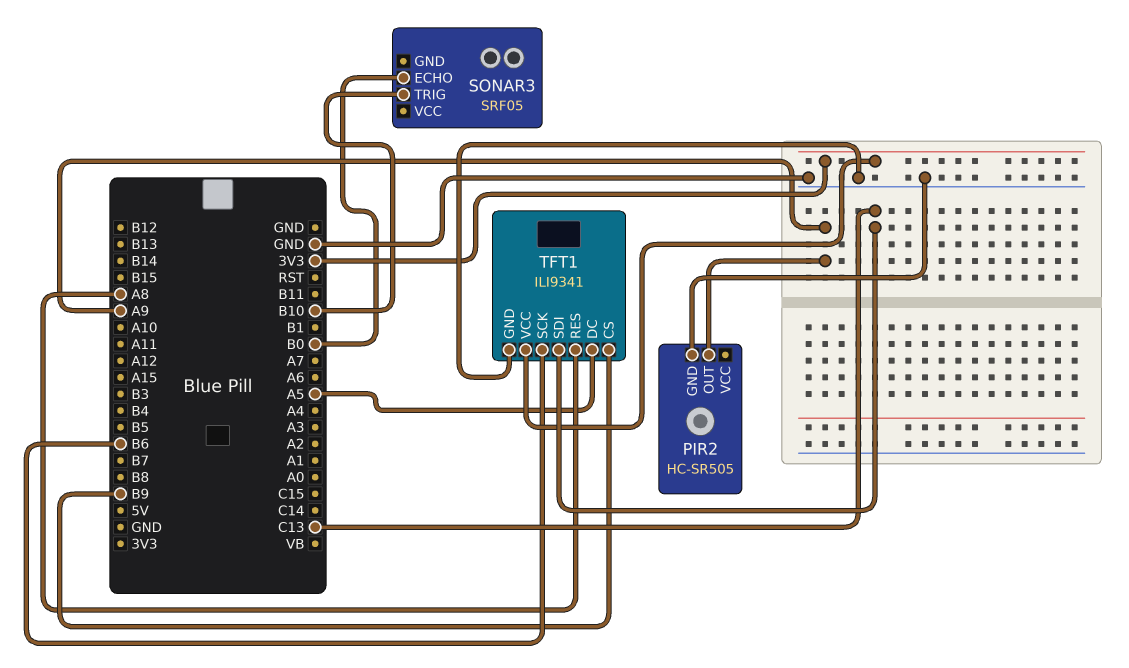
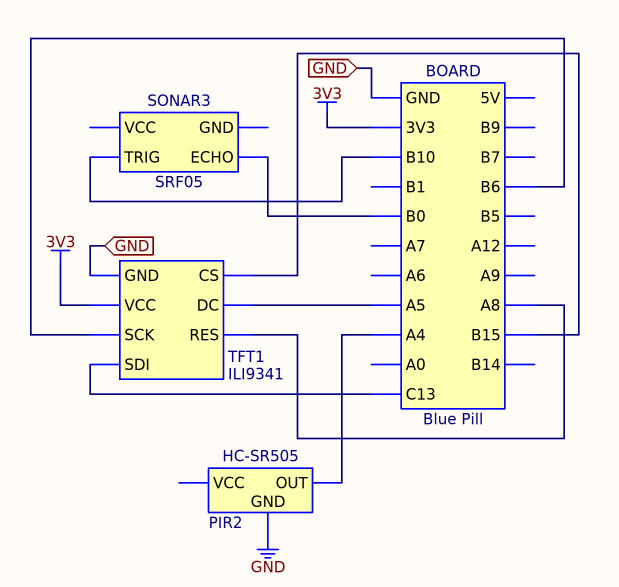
PIR2 pin OUT: A9 -> A4
TFT1 pin CS: B9 -> B15

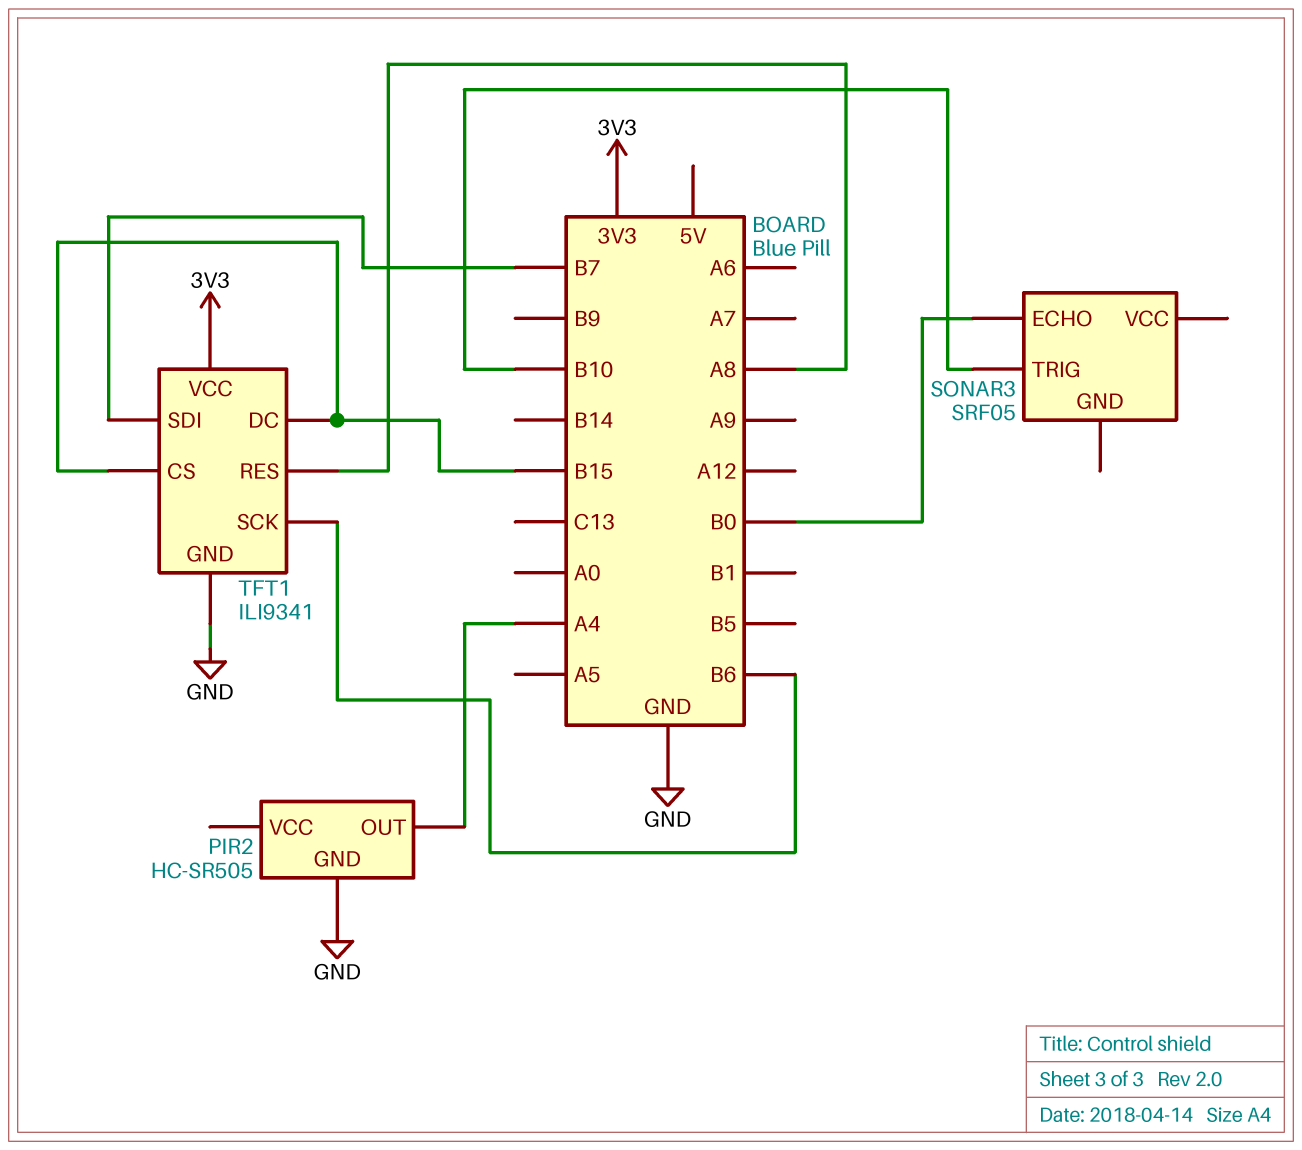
TFT1 pin DC: A5 -> B15
TFT1 pin SDI: C13 -> B7

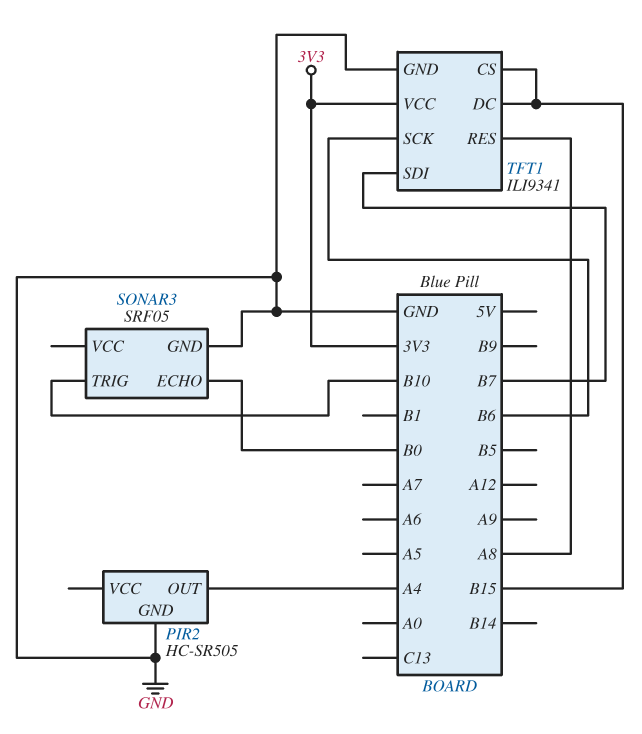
SONAR3 pin GND: none -> GND

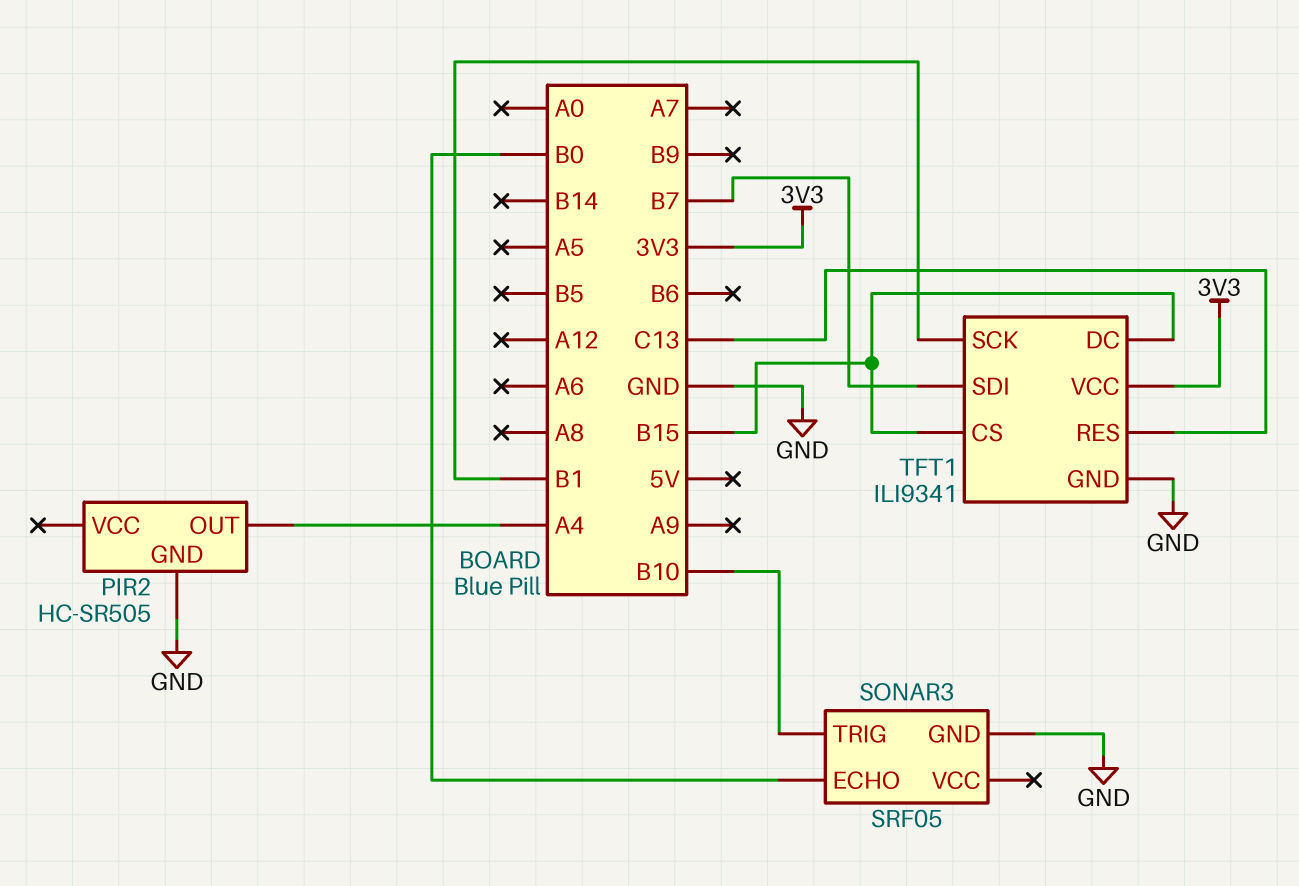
TFT1 pin RES: A8 -> C13
TFT1 pin SCK: B6 -> B1

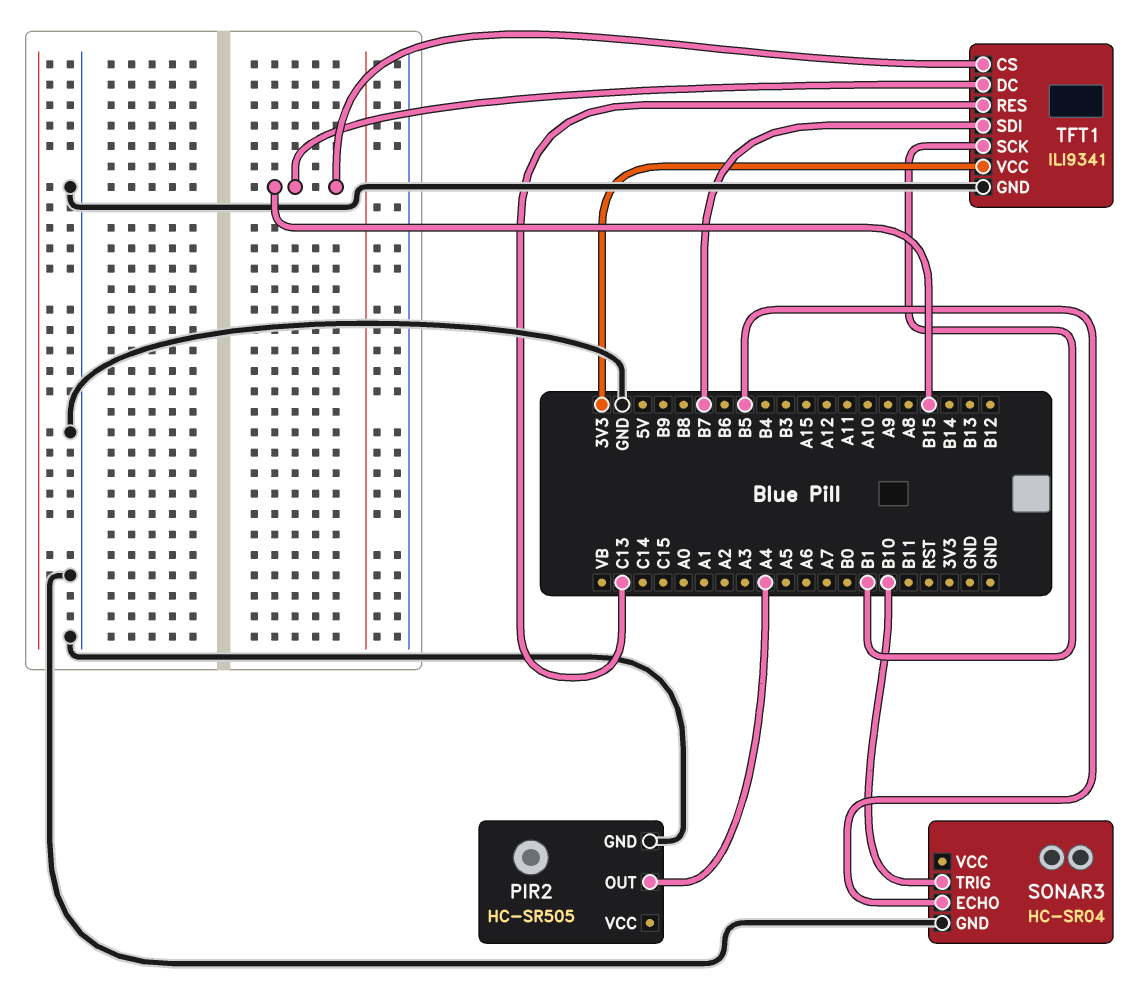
SONAR3: SRF05 -> HC-SR04
SONAR3 pin ECHO: B0 -> B5

